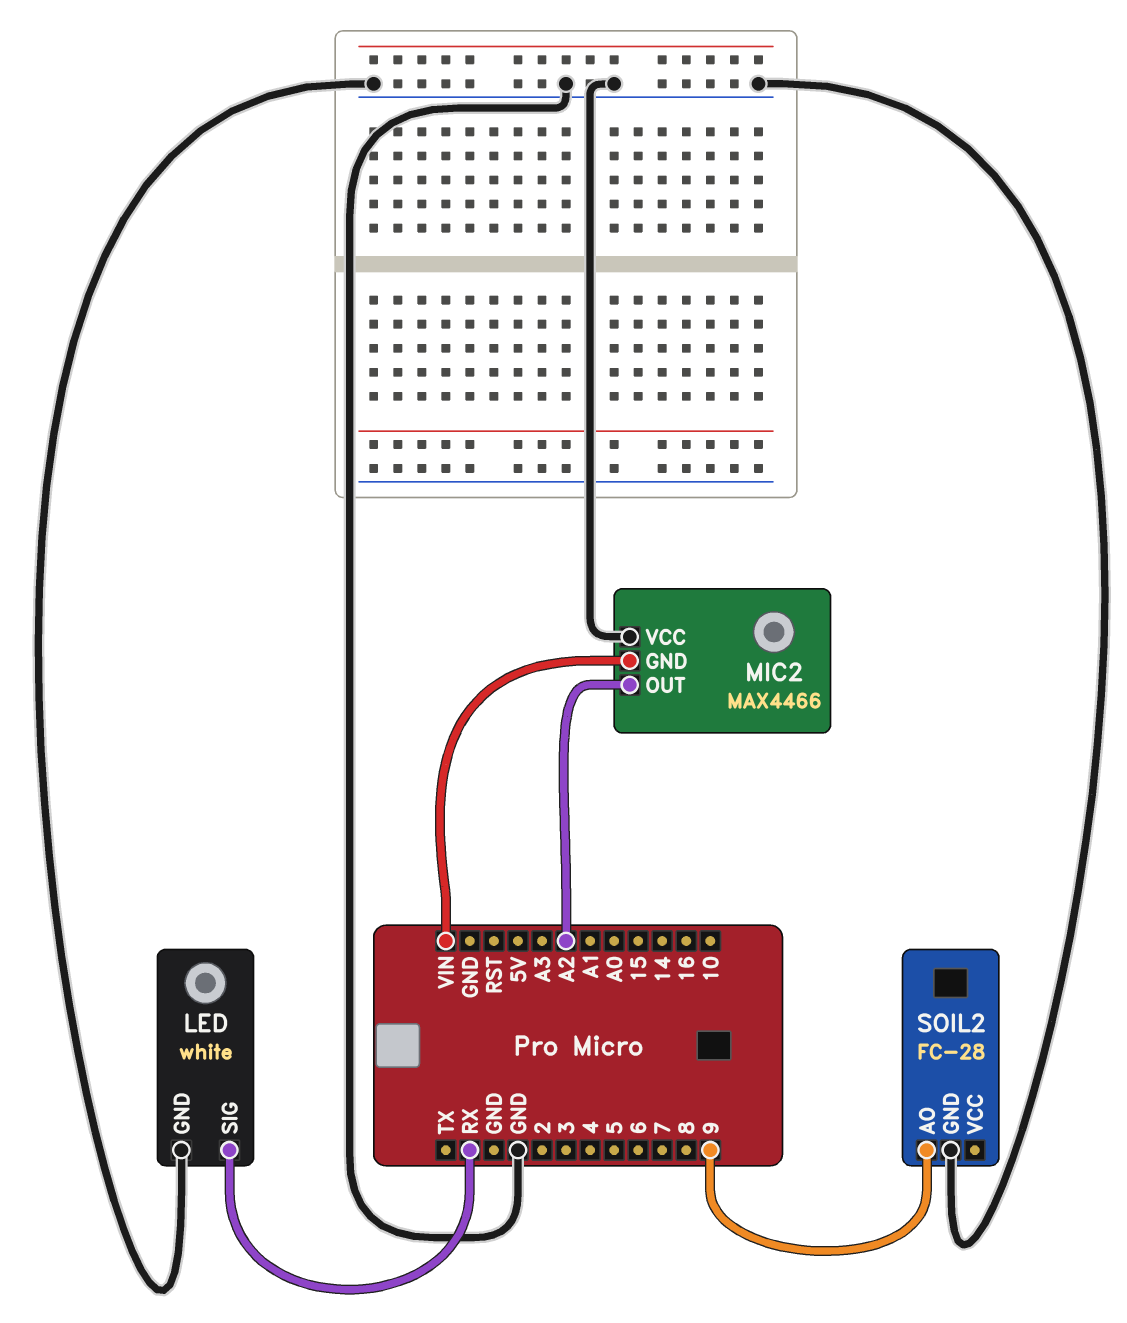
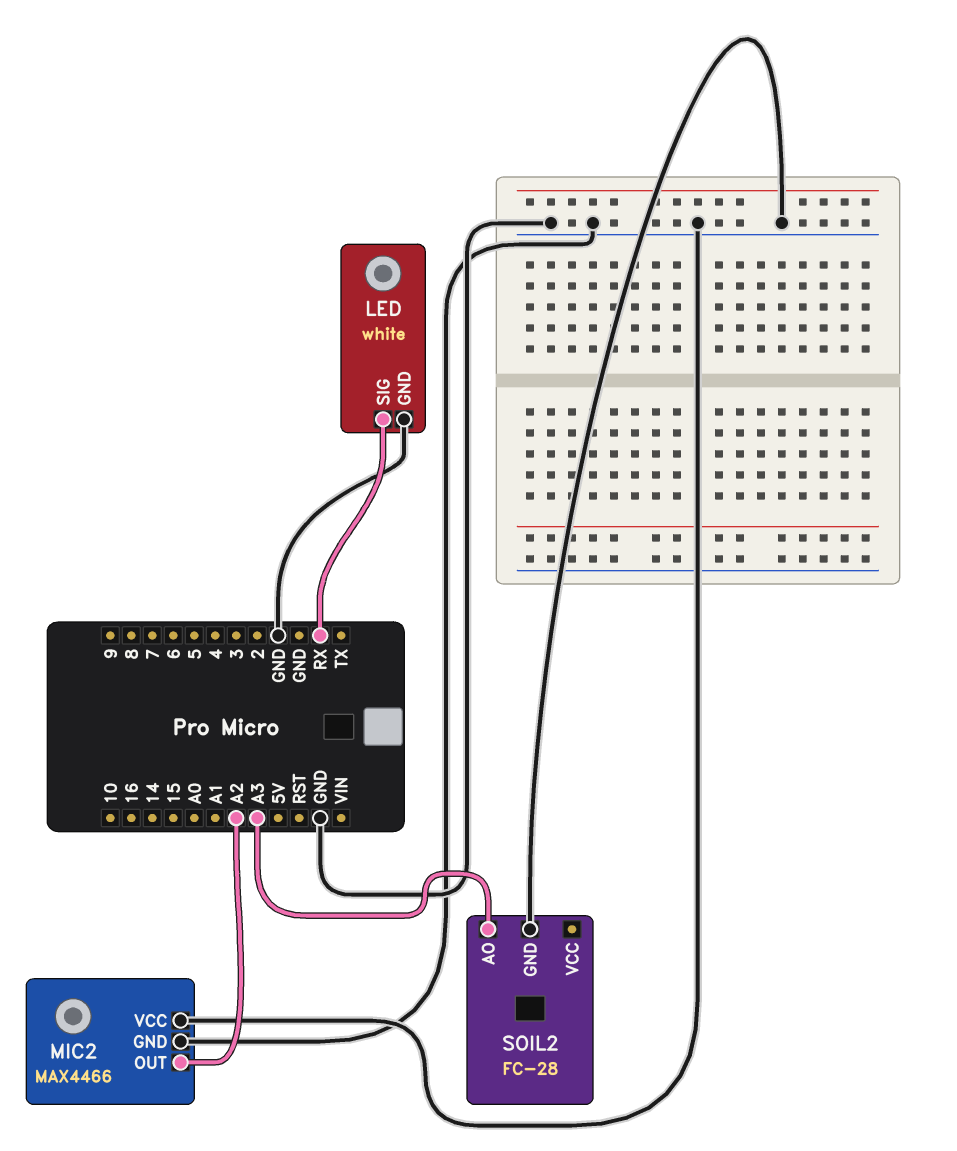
MIC2 pin GND: VIN -> GND
SOIL2 pin AO: 9 -> A3

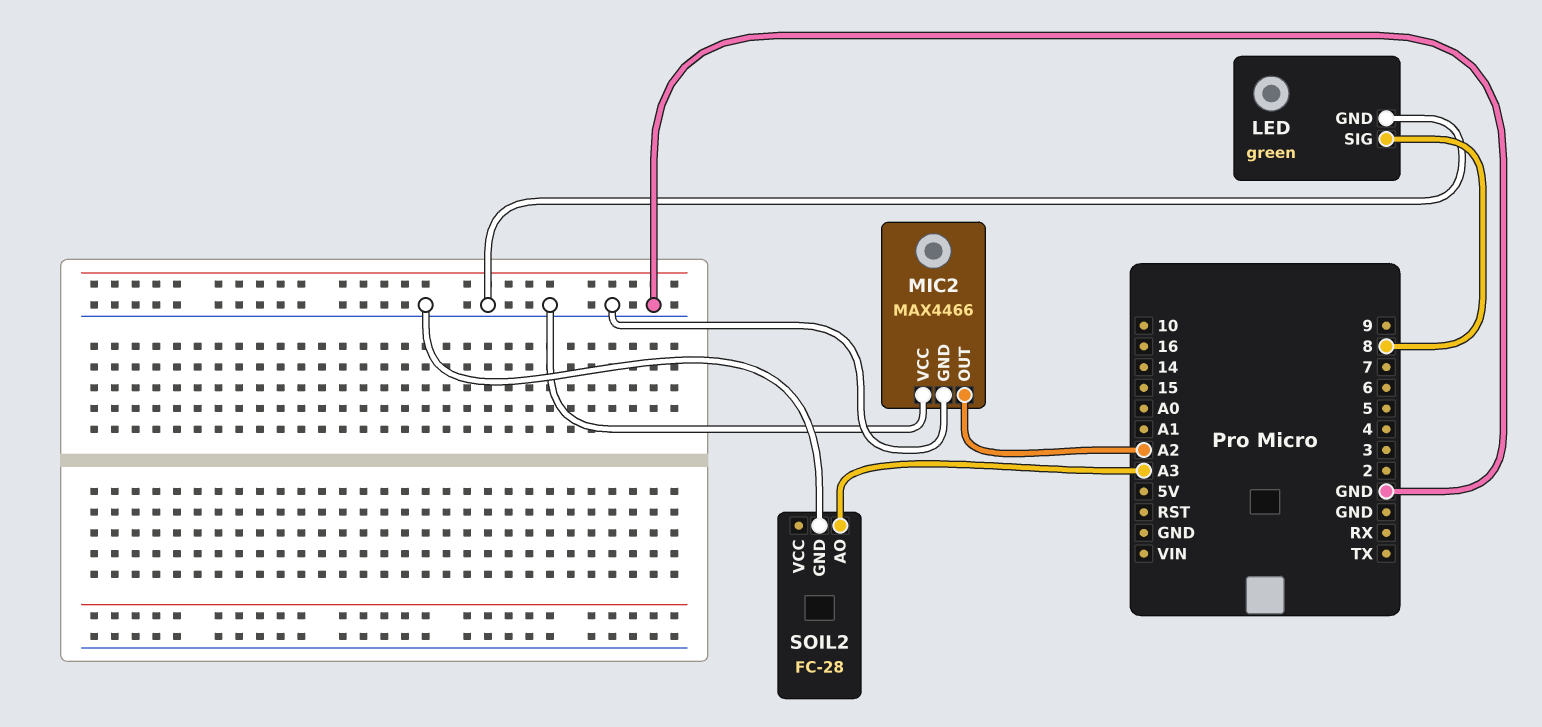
LED: white -> green
LED pin SIG: RX -> 8

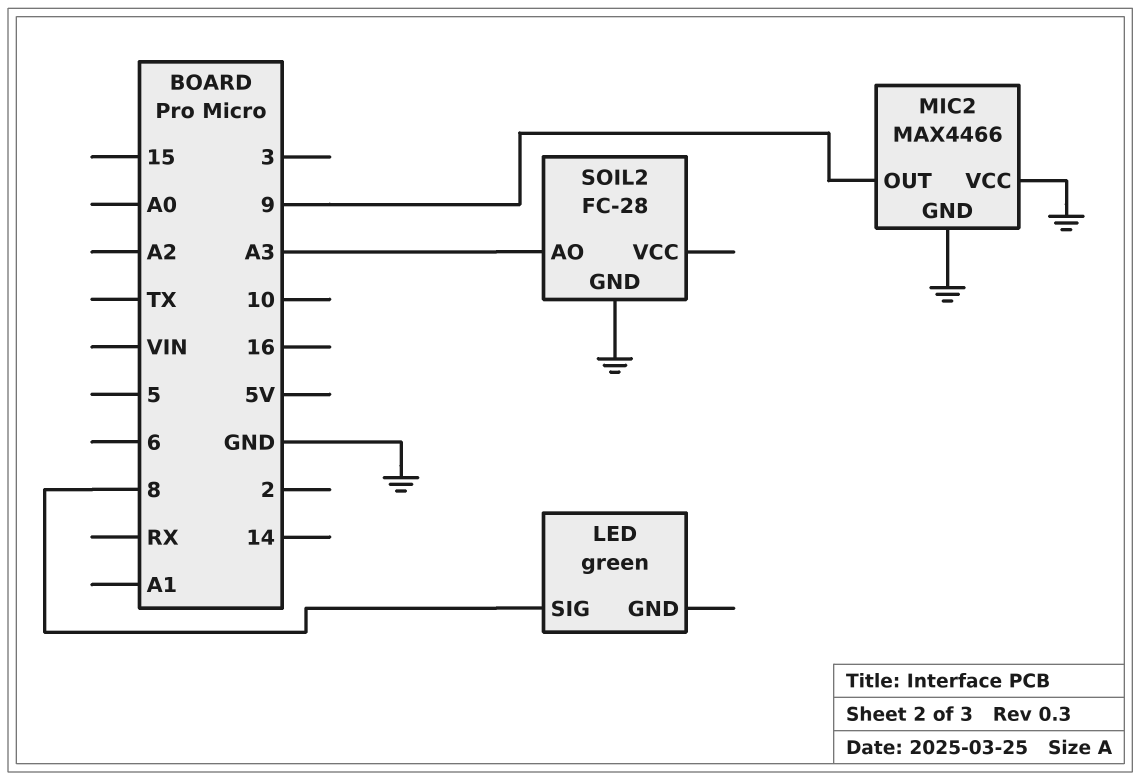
LED pin GND: GND -> none
MIC2 pin OUT: A2 -> 9

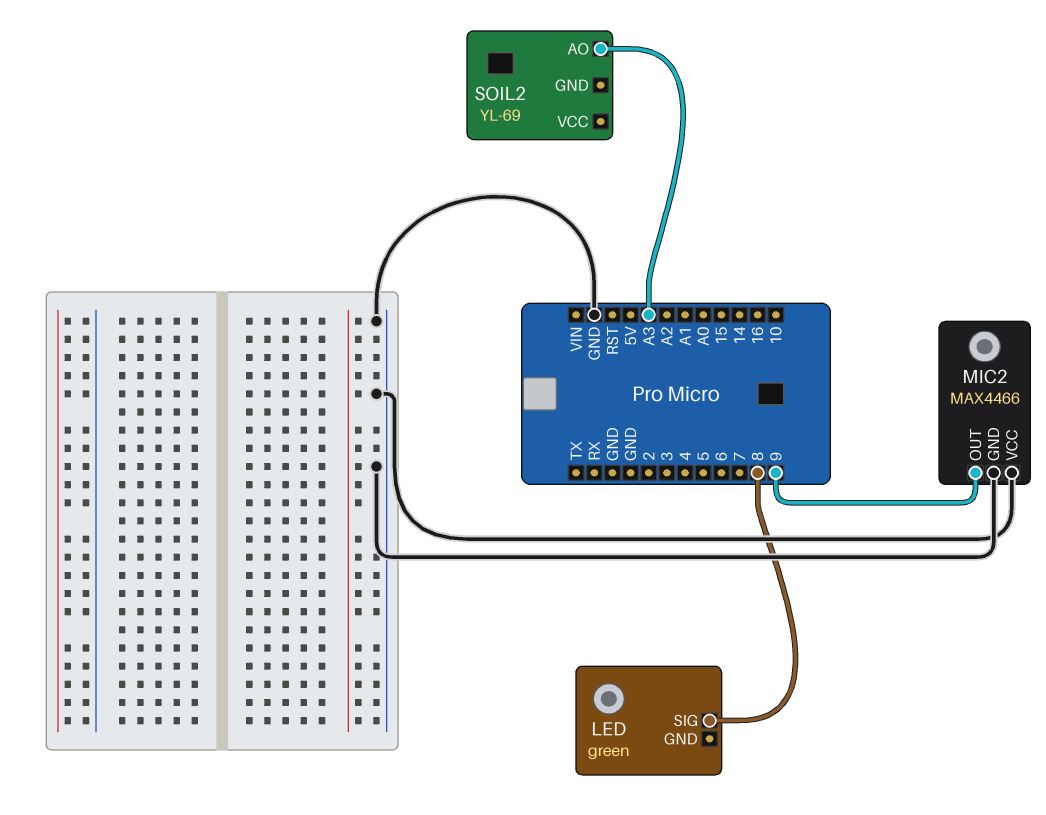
SOIL2: FC-28 -> YL-69
SOIL2 pin GND: GND -> none

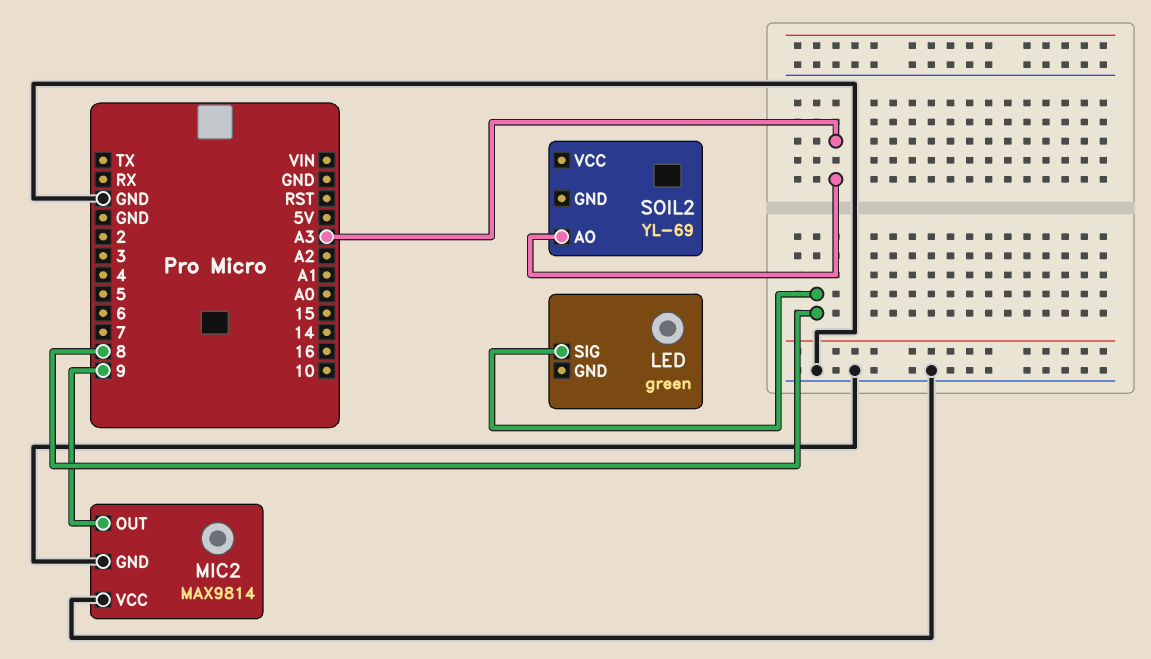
MIC2: MAX4466 -> MAX9814

